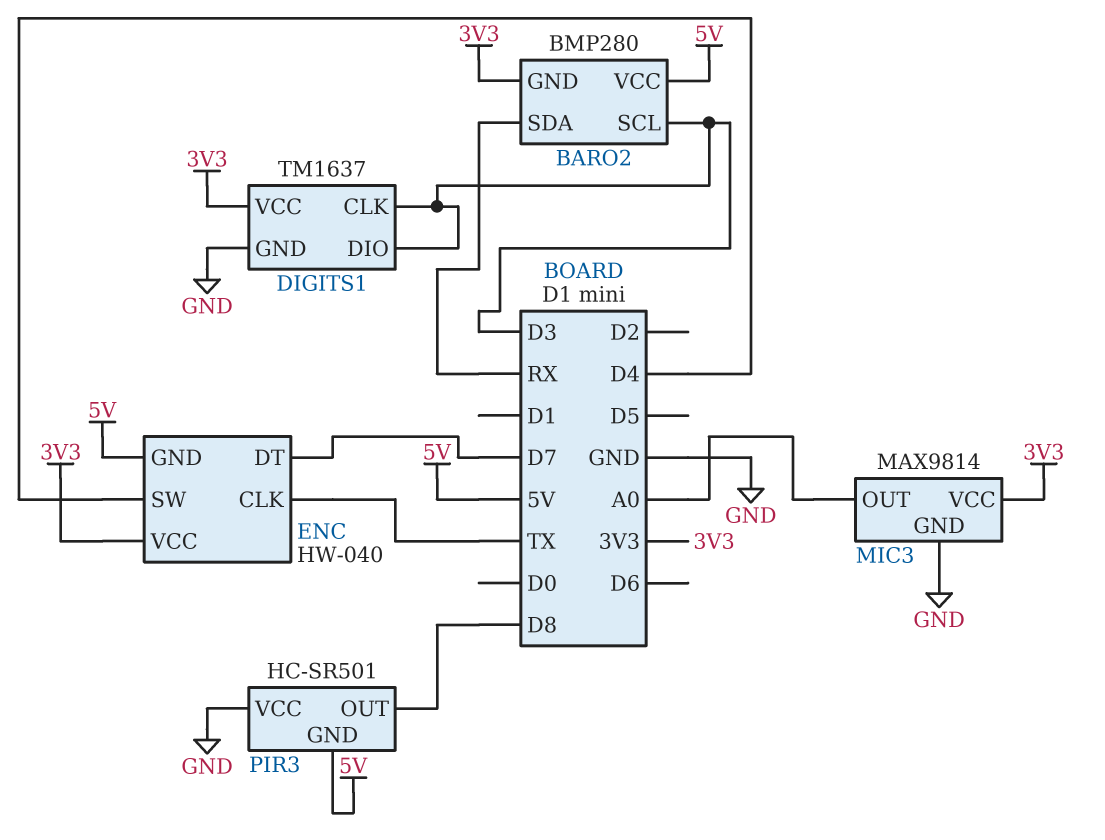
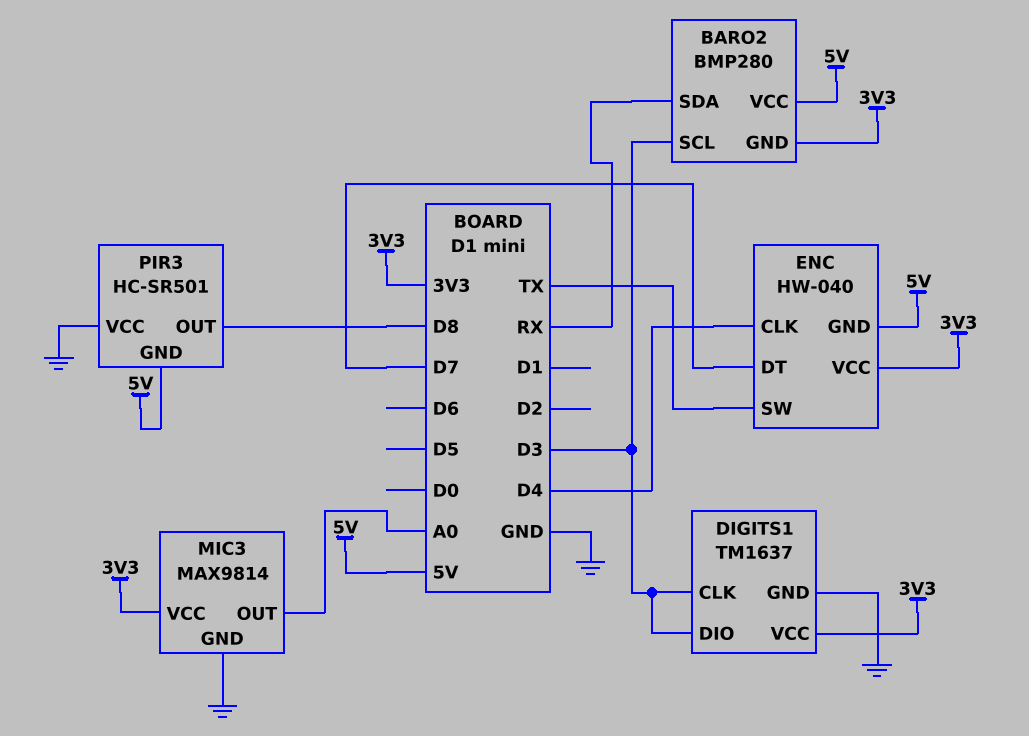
ENC pin CLK: TX -> D4
ENC pin SW: D4 -> TX

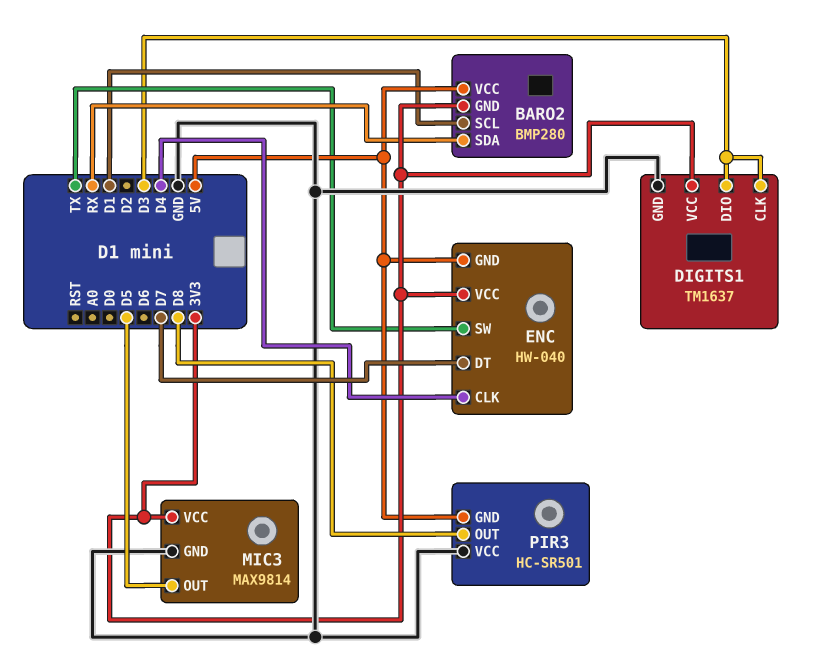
BARO2 pin SCL: D3 -> D1
MIC3 pin OUT: A0 -> D5

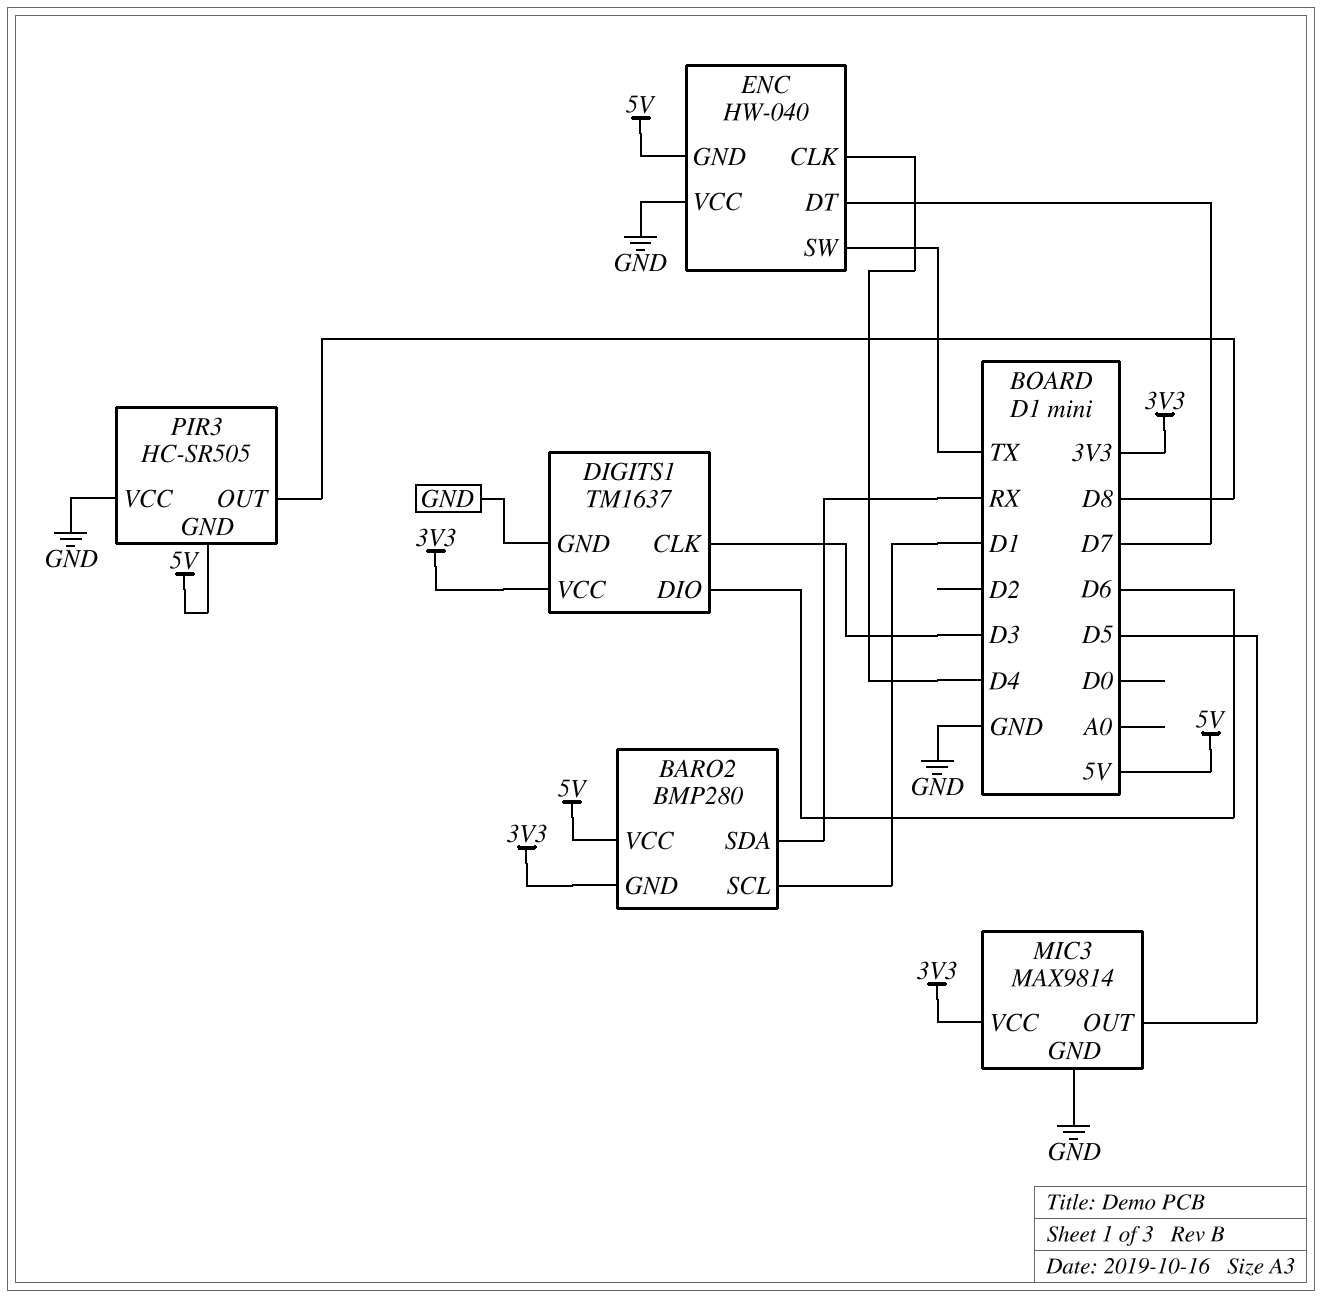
DIGITS1 pin DIO: D3 -> D6
ENC pin VCC: 3V3 -> GND
PIR3: HC-SR501 -> HC-SR505

